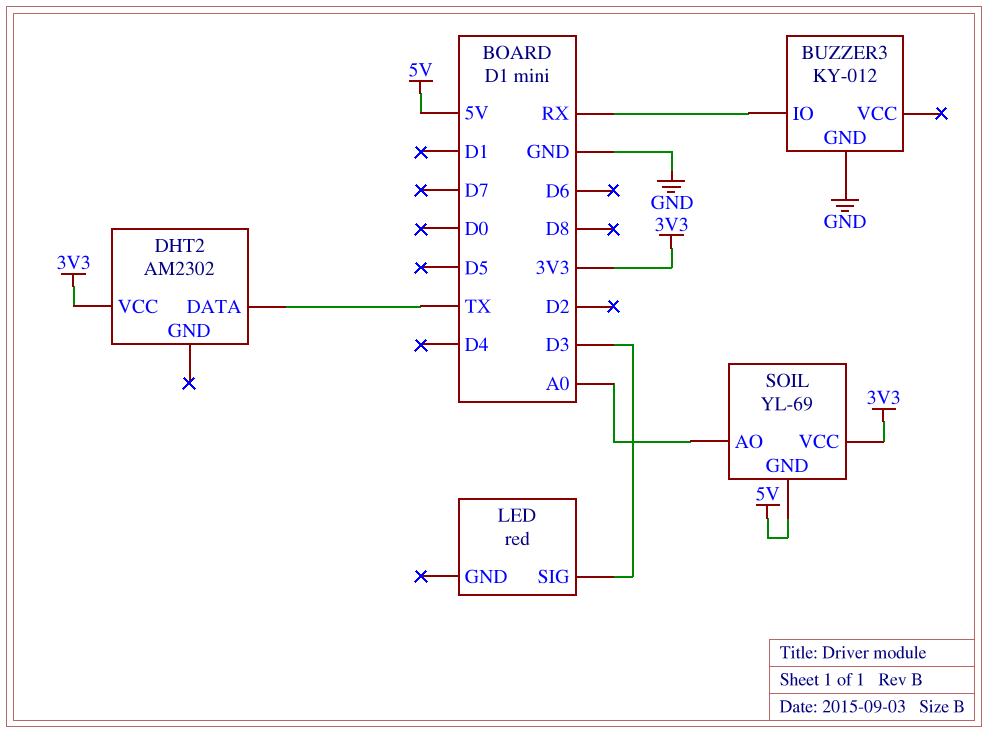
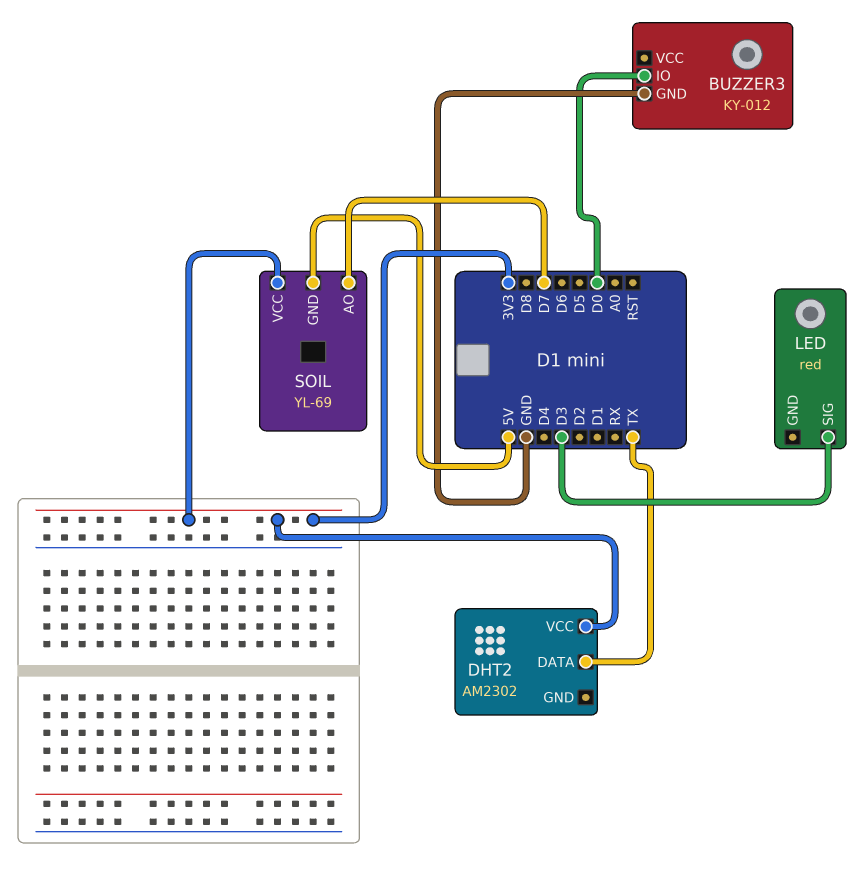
BUZZER3 pin IO: RX -> D0
SOIL pin AO: A0 -> D7

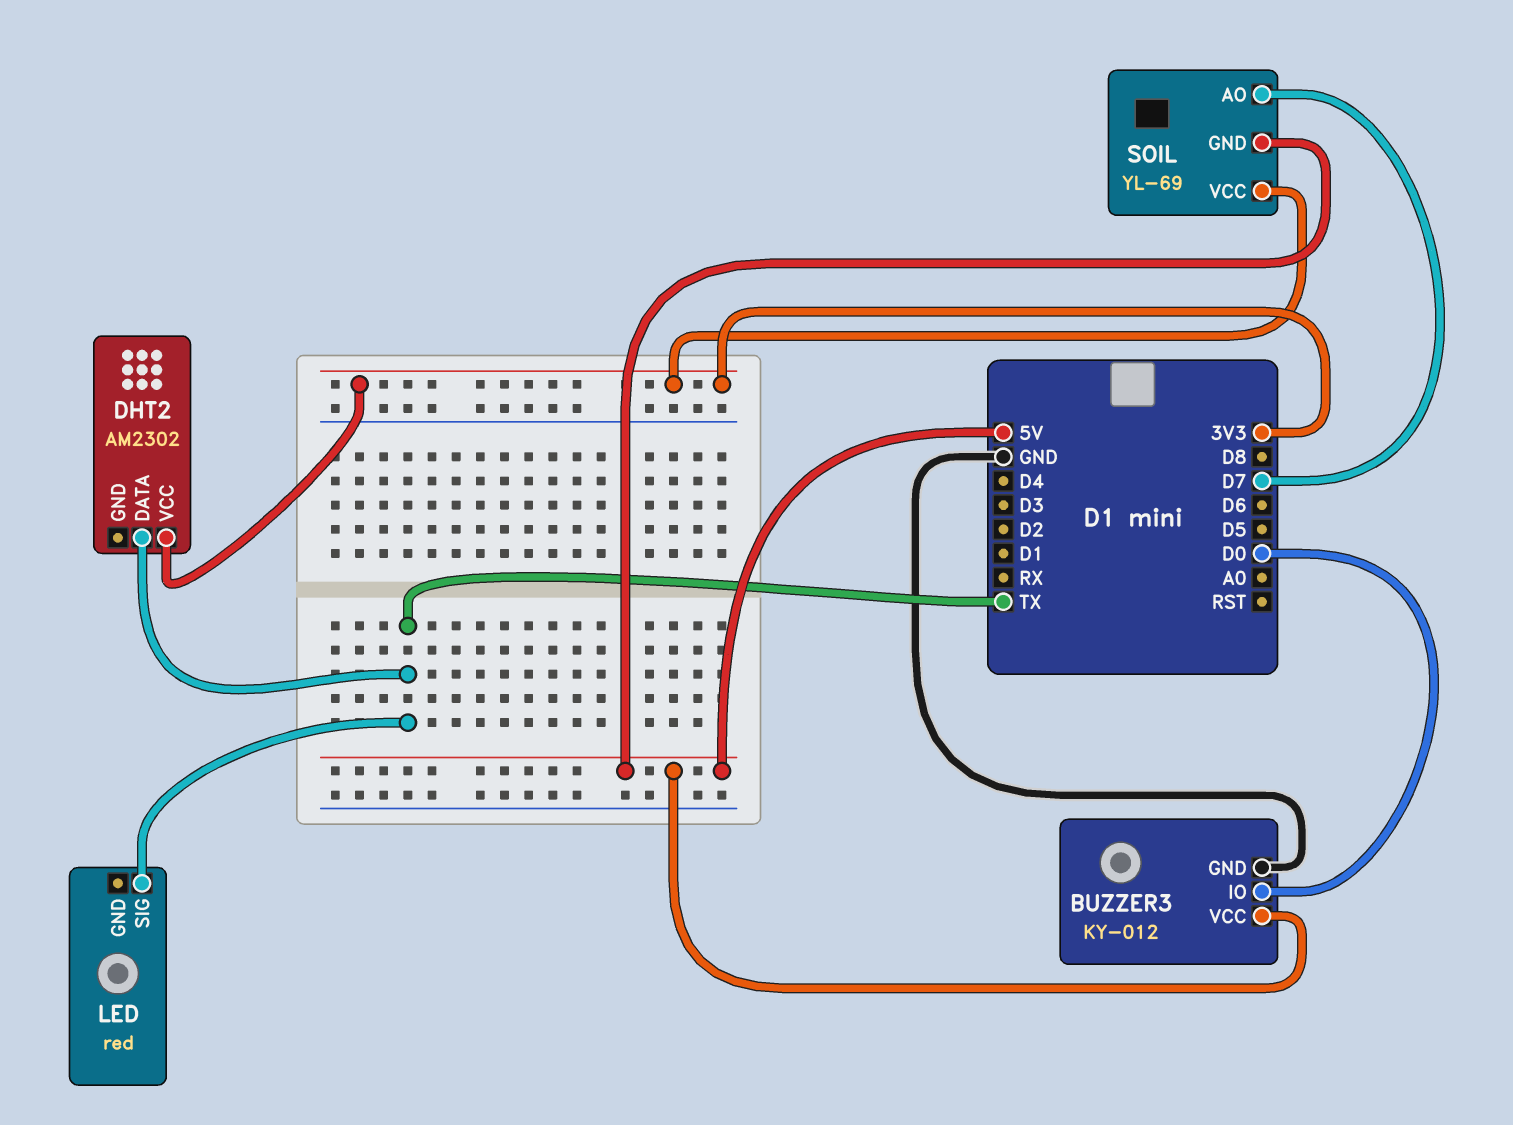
BUZZER3 pin VCC: none -> 5V
LED pin SIG: D3 -> TX

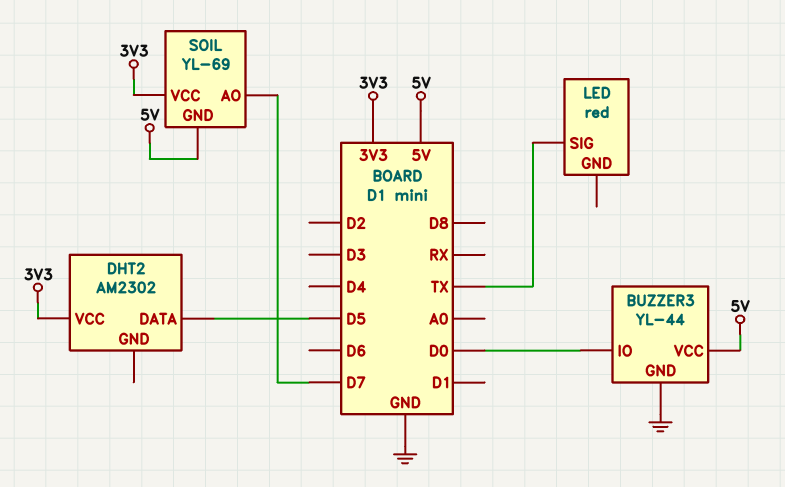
BUZZER3: KY-012 -> YL-44
DHT2 pin DATA: TX -> D5

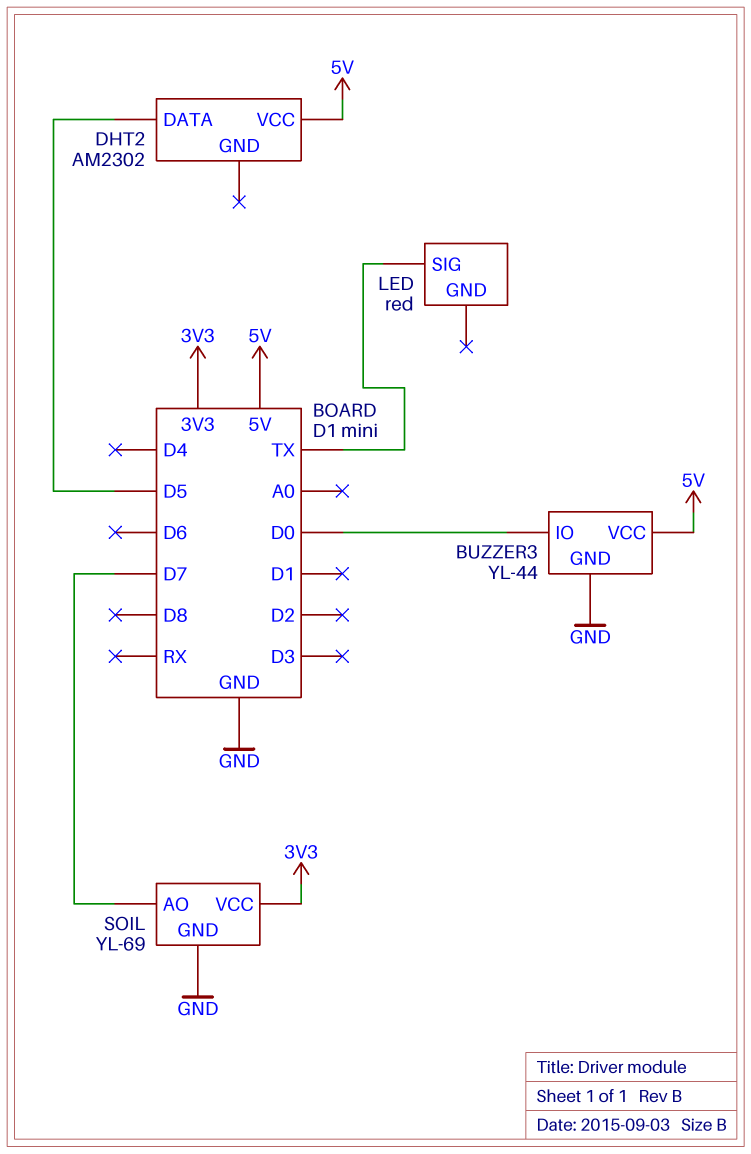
DHT2 pin VCC: 3V3 -> 5V
SOIL pin GND: 5V -> GND

